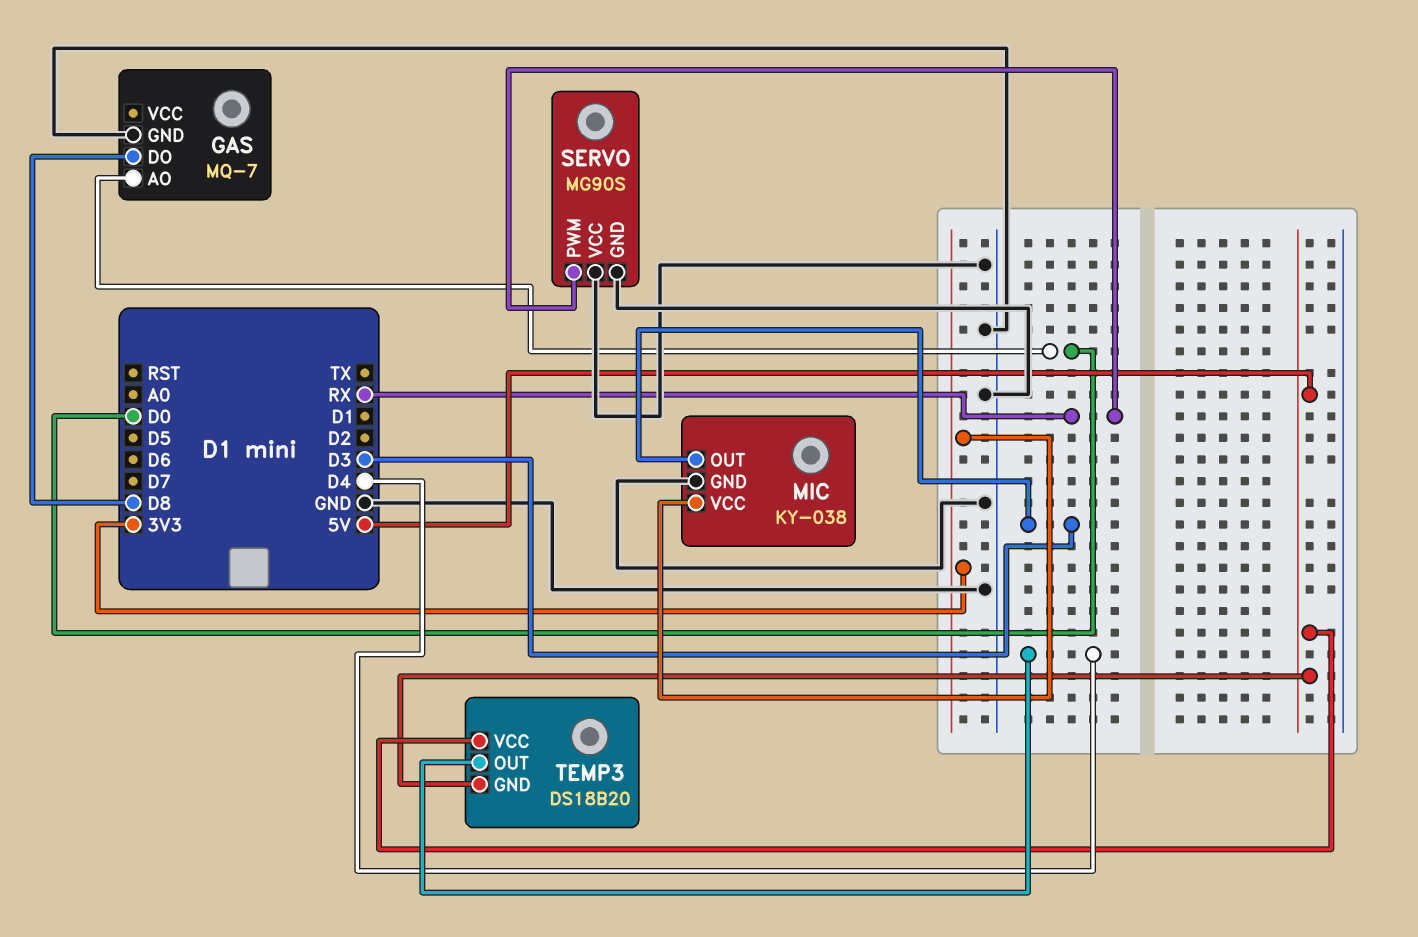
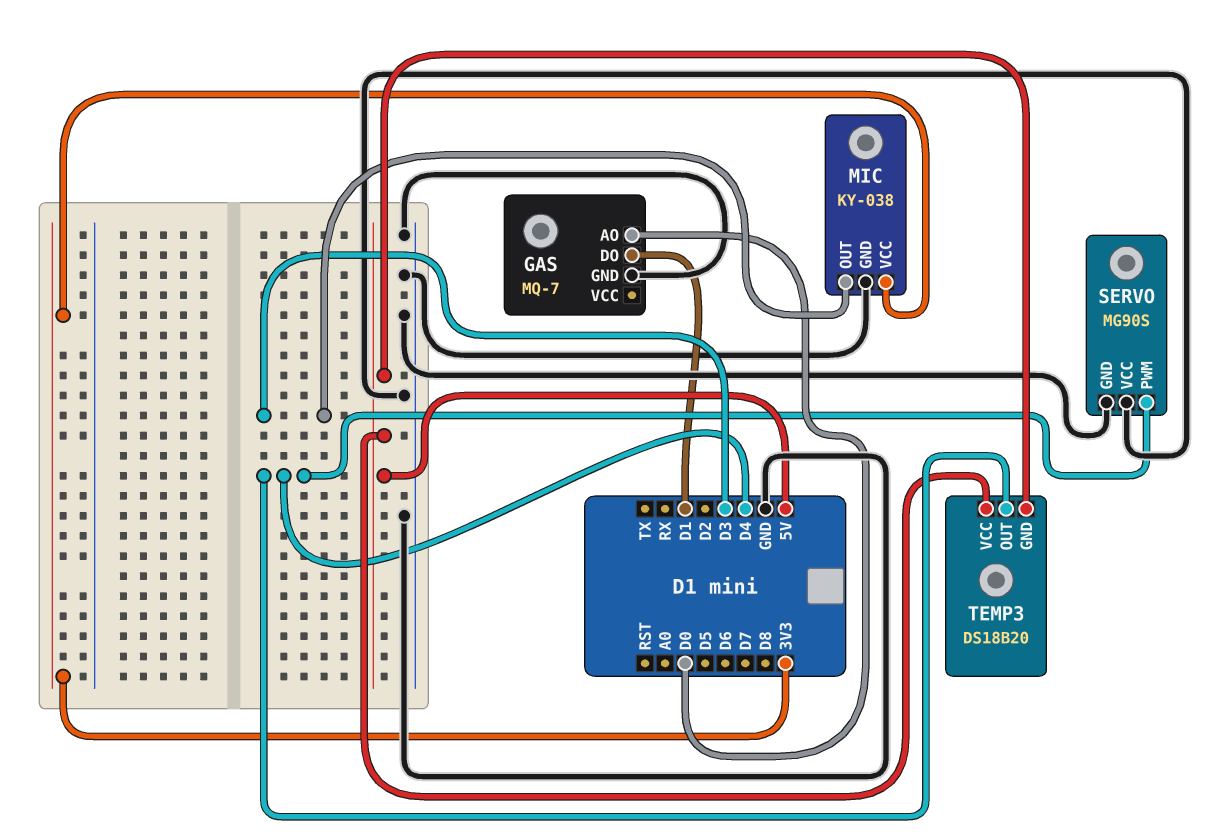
GAS pin DO: D8 -> D1
SERVO pin PWM: RX -> D4

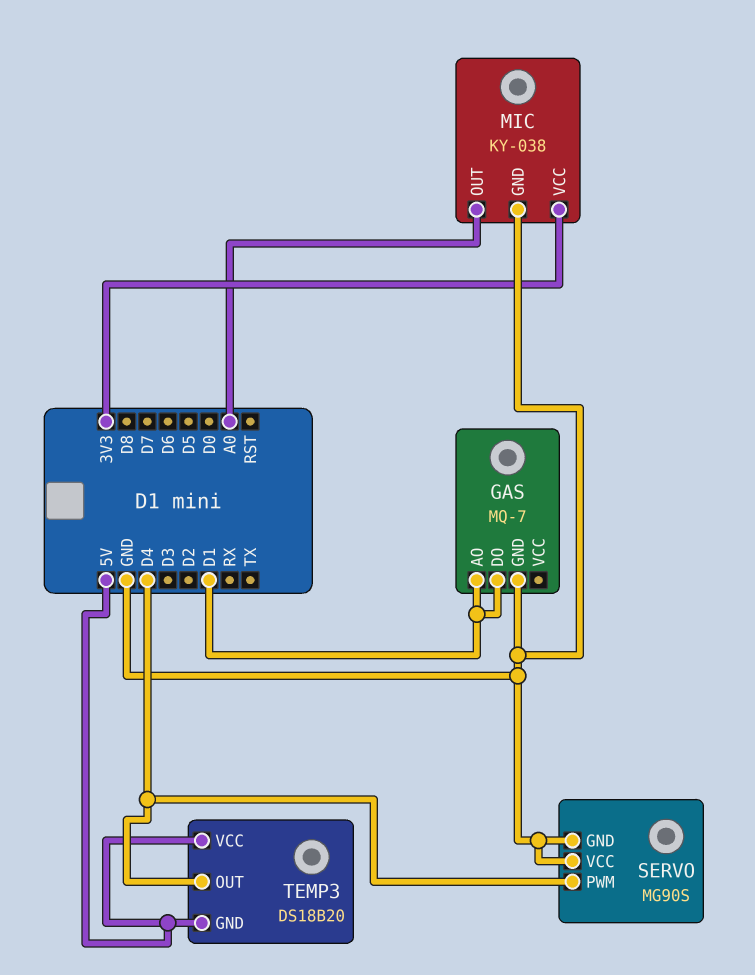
GAS pin AO: D0 -> D1
MIC pin OUT: D3 -> A0

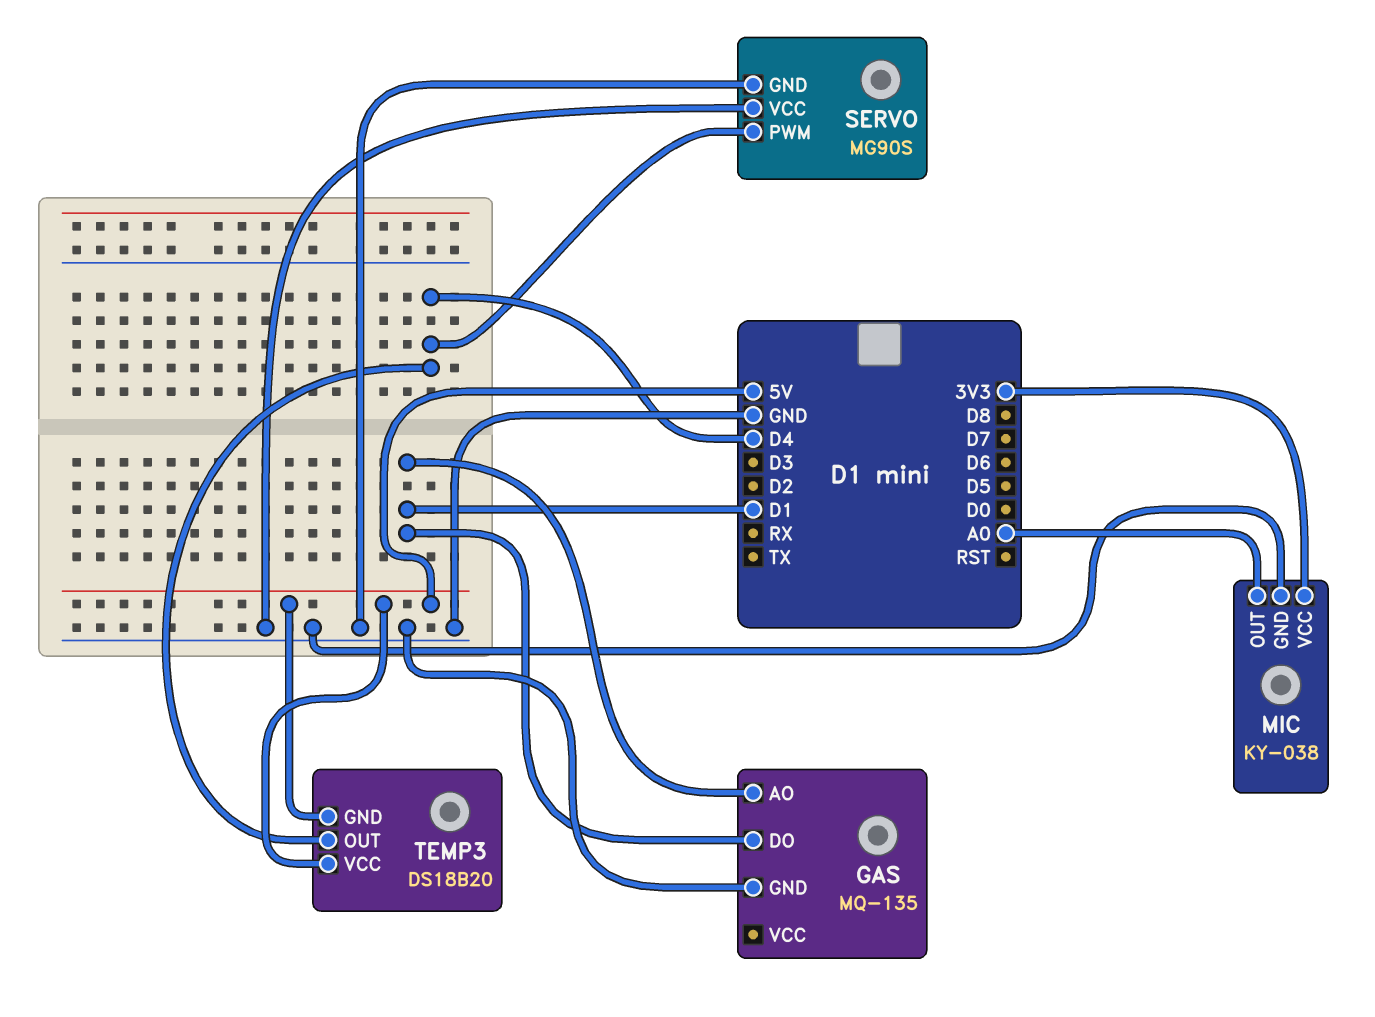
GAS: MQ-7 -> MQ-135

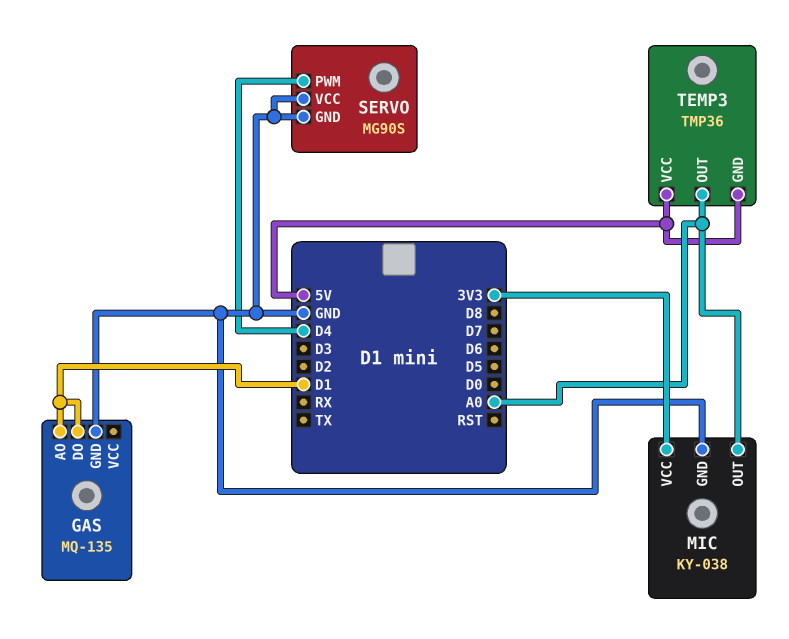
TEMP3: DS18B20 -> TMP36
TEMP3 pin OUT: D4 -> A0

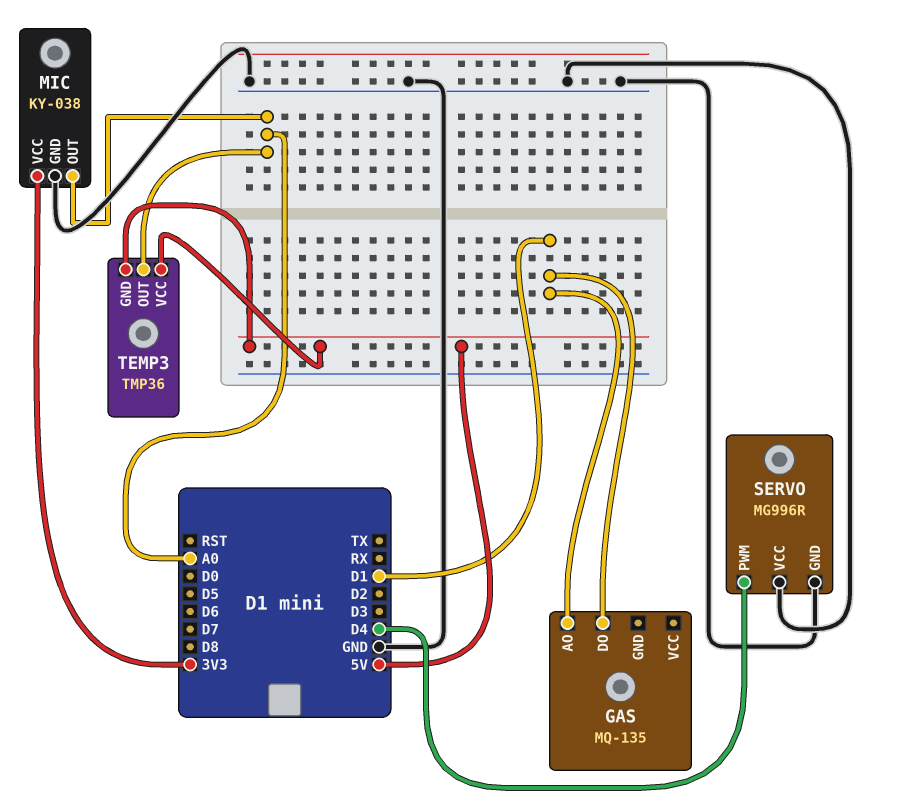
GAS pin GND: GND -> none
SERVO: MG90S -> MG996R

